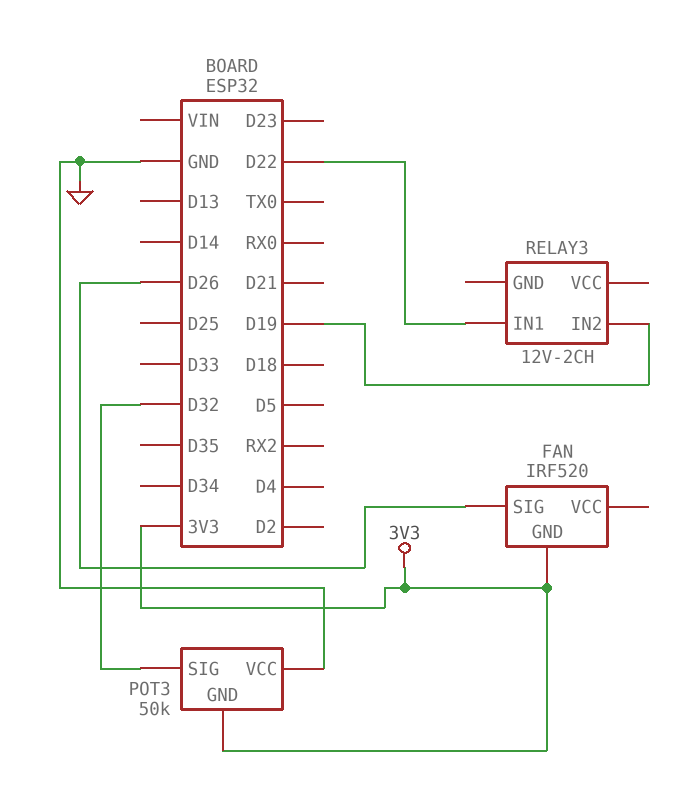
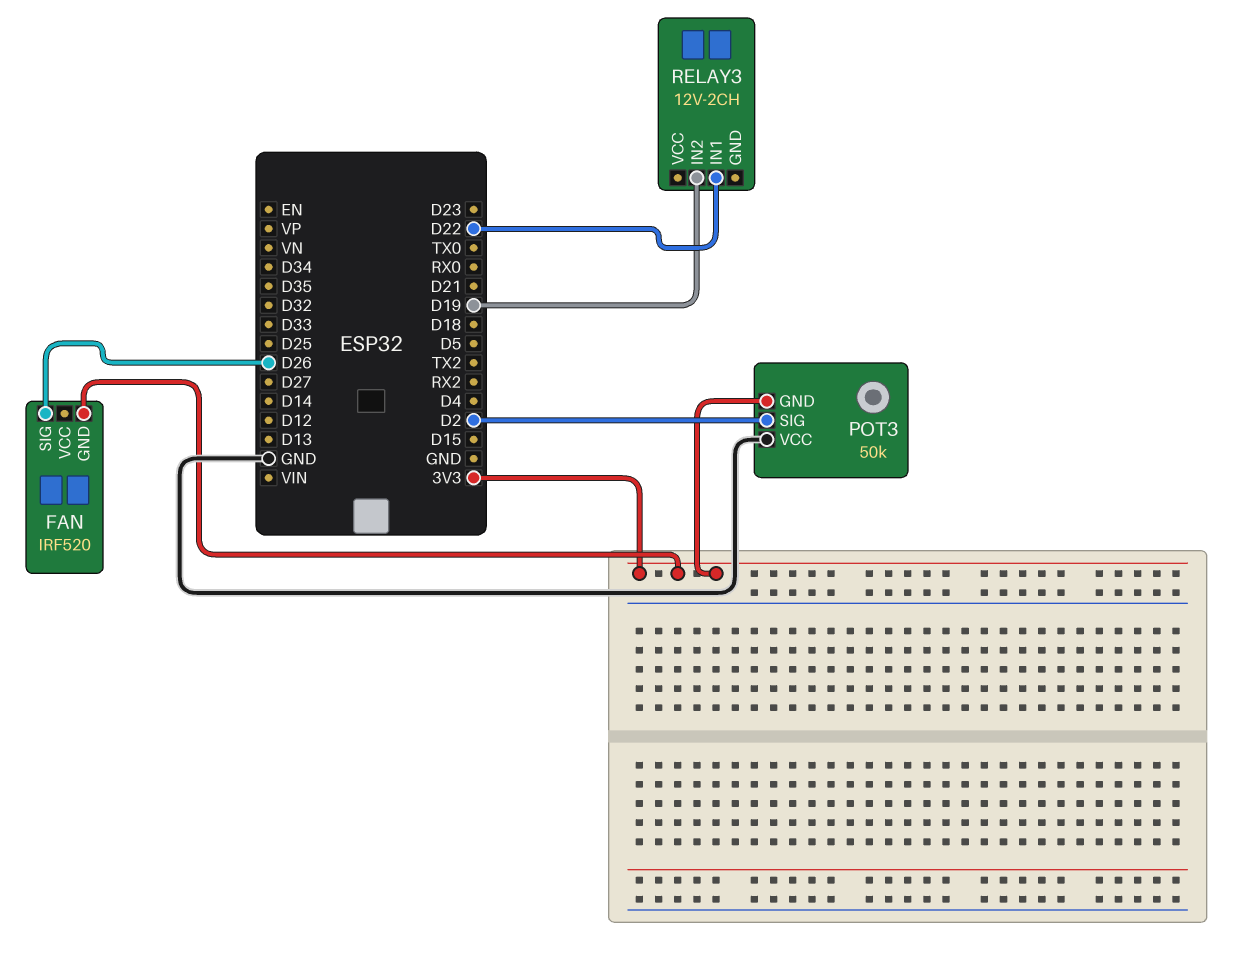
POT3 pin SIG: D32 -> D2

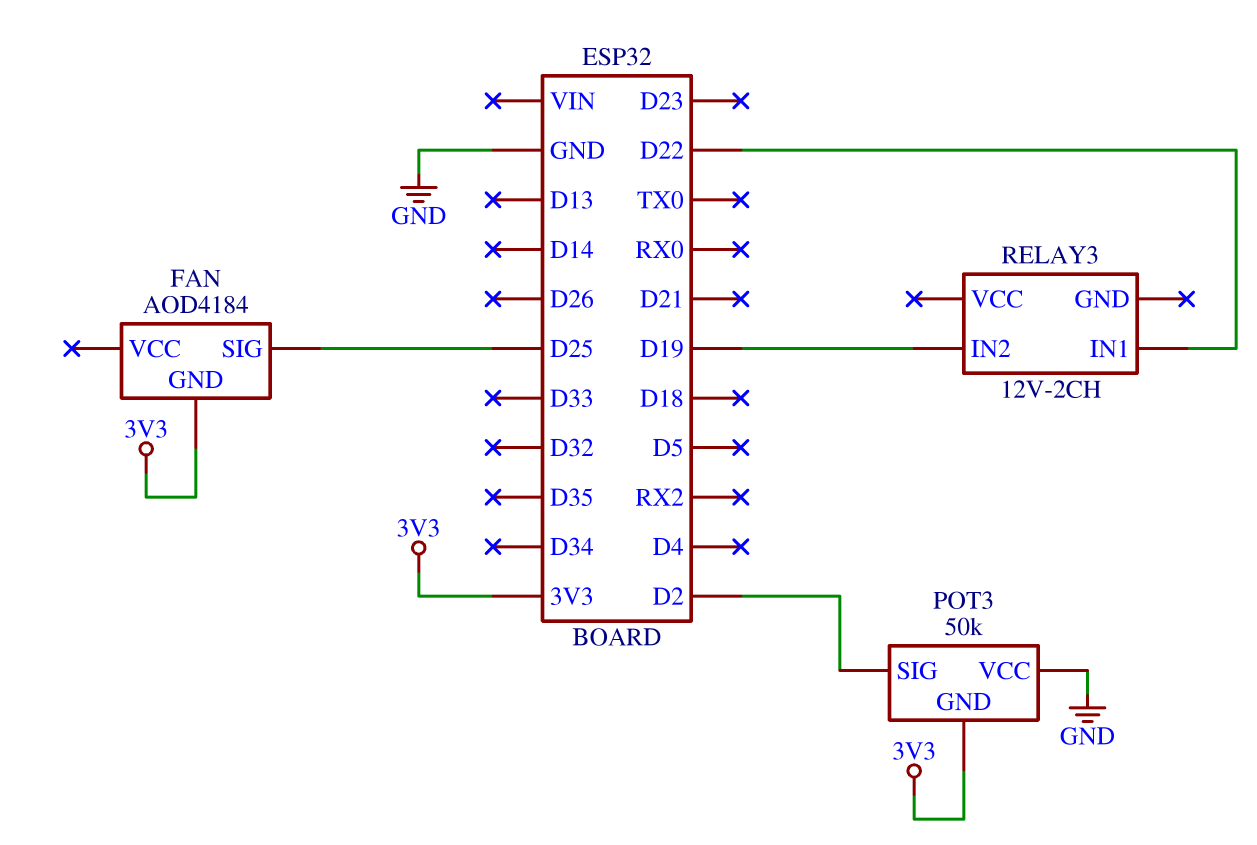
FAN: IRF520 -> AOD4184
FAN pin SIG: D26 -> D25

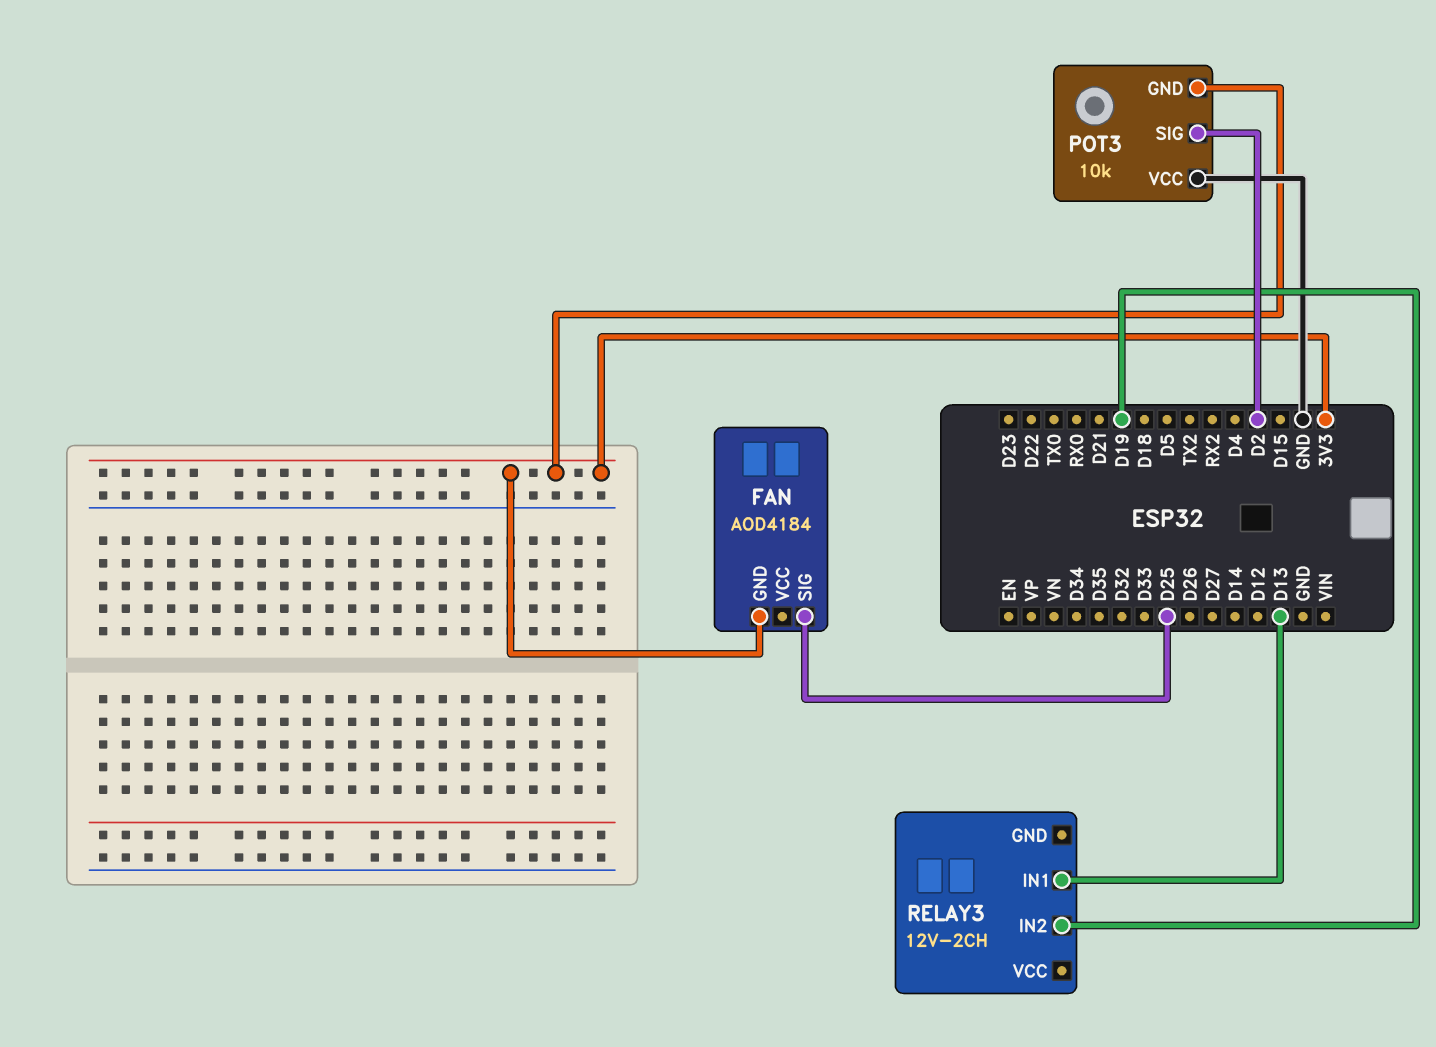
POT3: 50k -> 10k
RELAY3 pin IN1: D22 -> D13

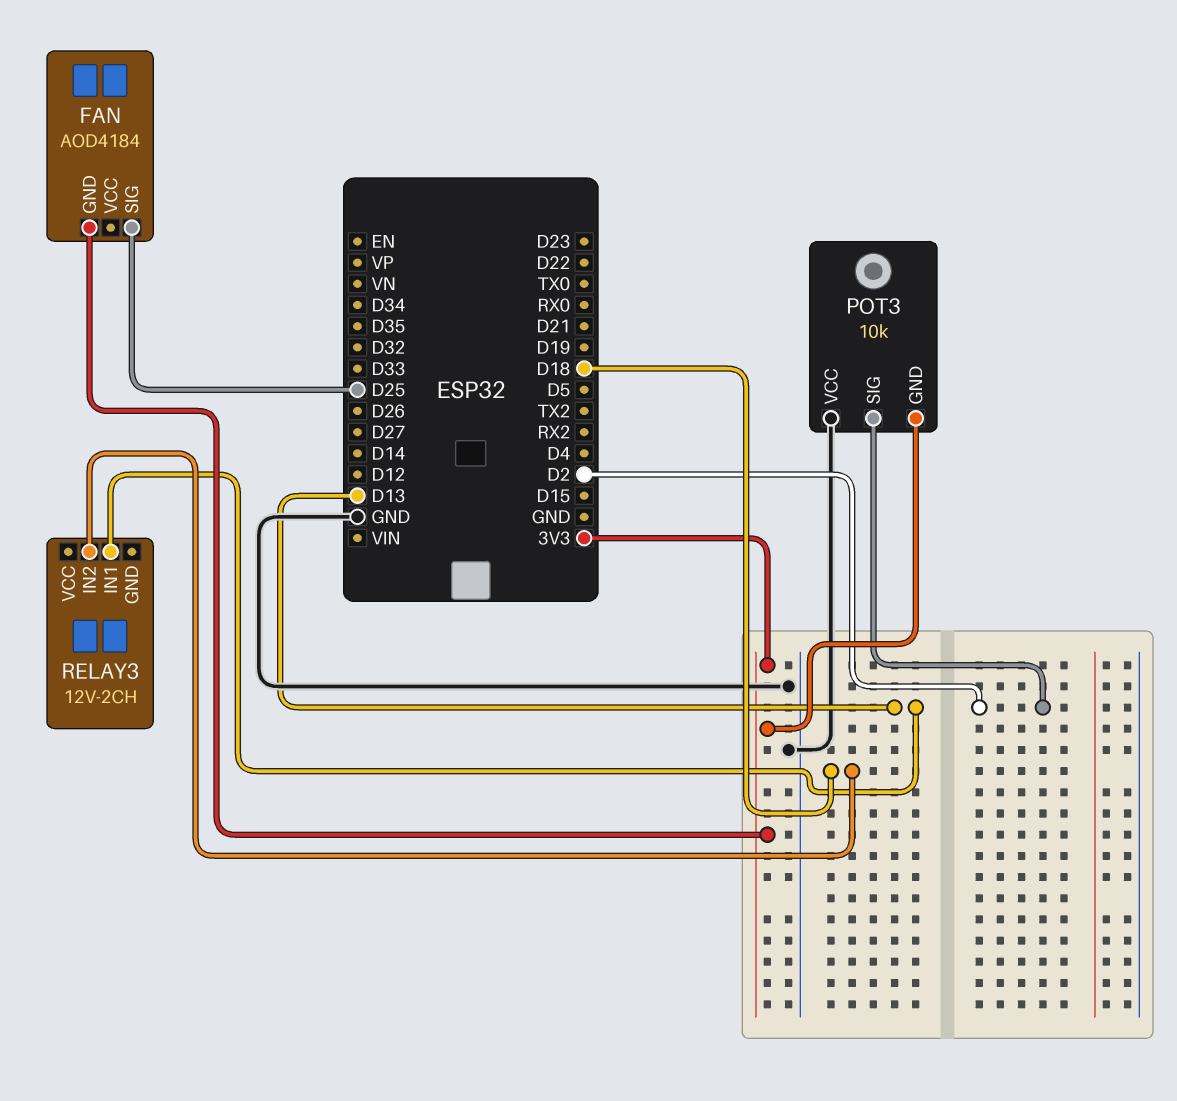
RELAY3 pin IN2: D19 -> D18

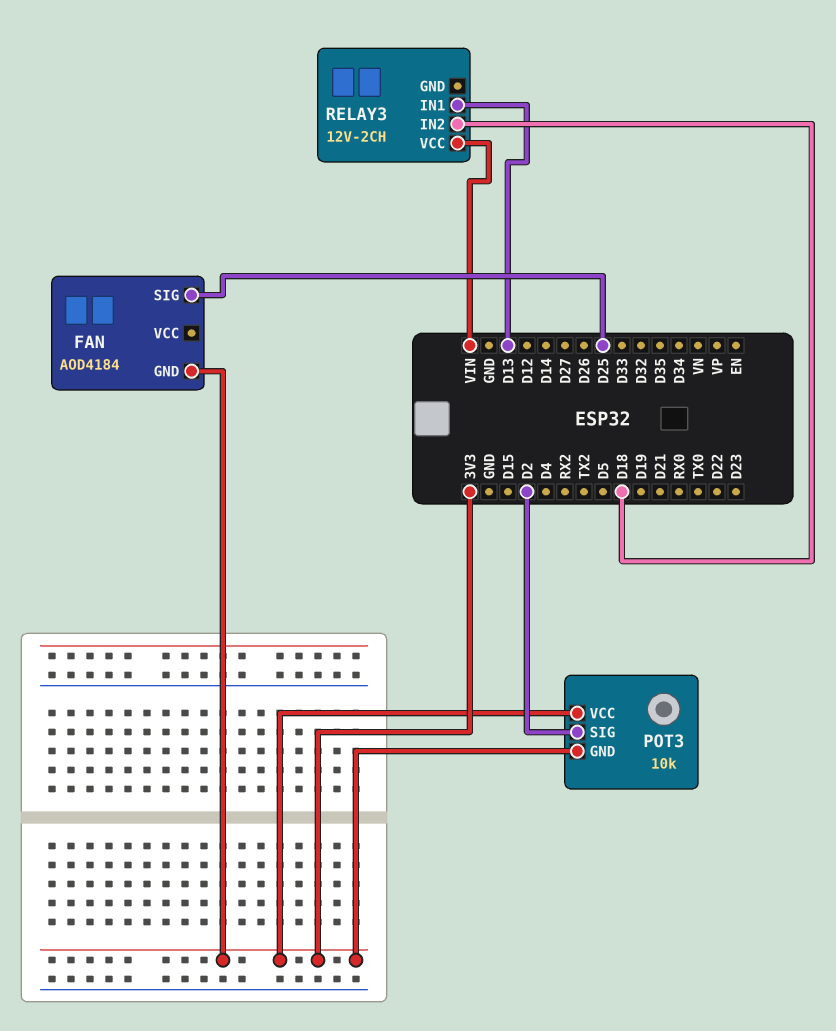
POT3 pin VCC: GND -> 3V3
RELAY3 pin VCC: none -> VIN

